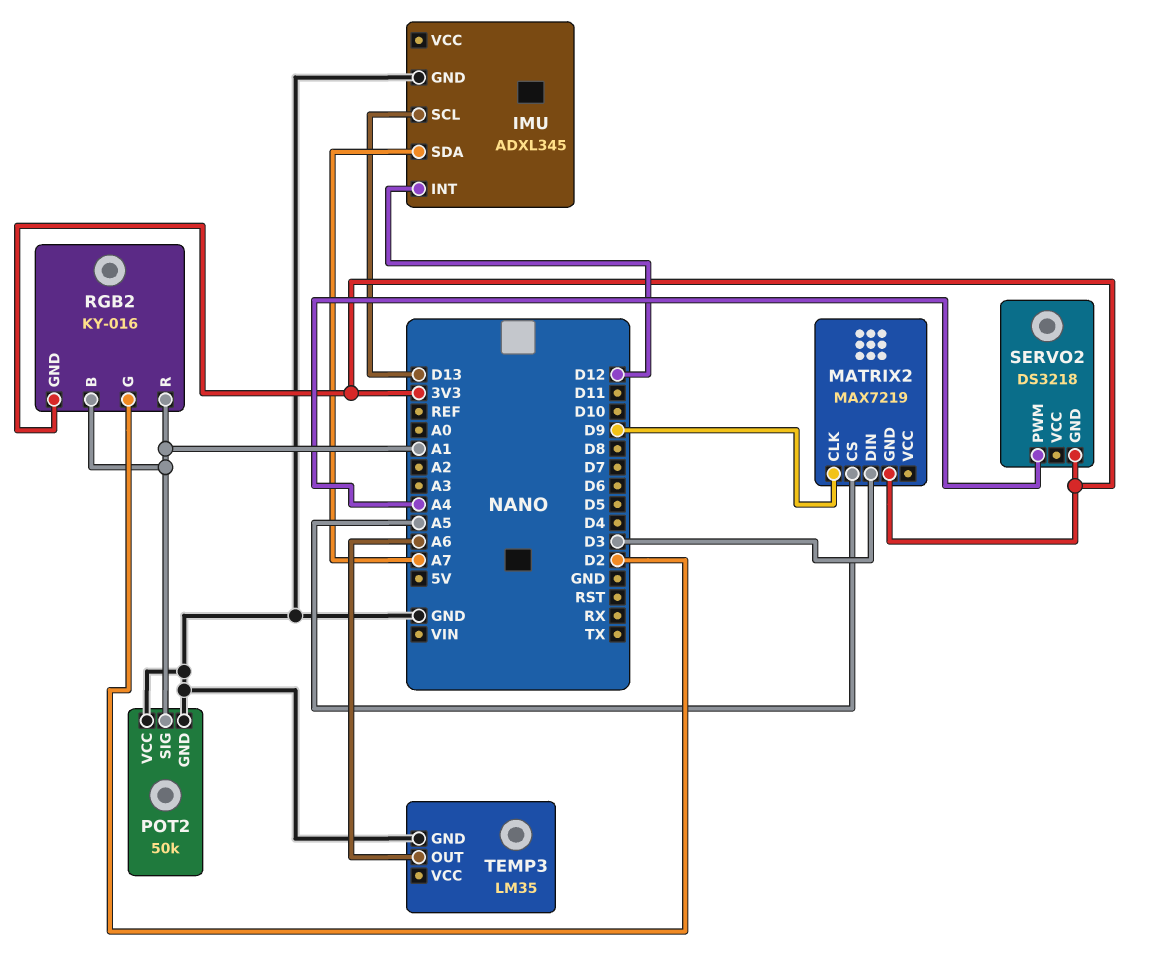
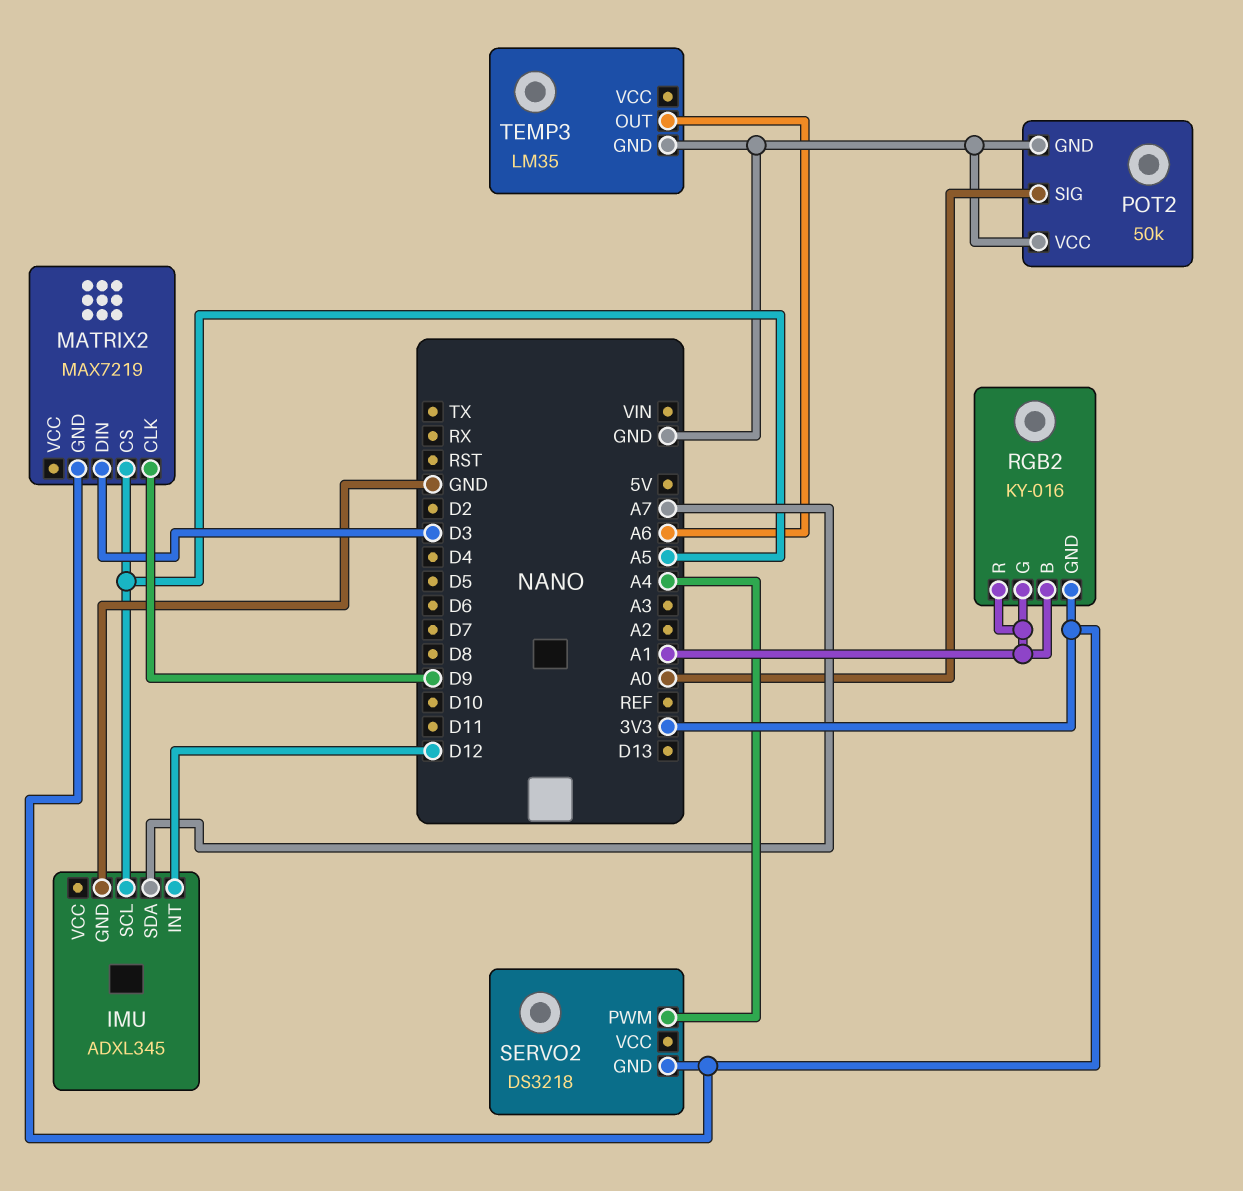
IMU pin SCL: D13 -> A5
POT2 pin SIG: A1 -> A0
RGB2 pin G: D2 -> A1

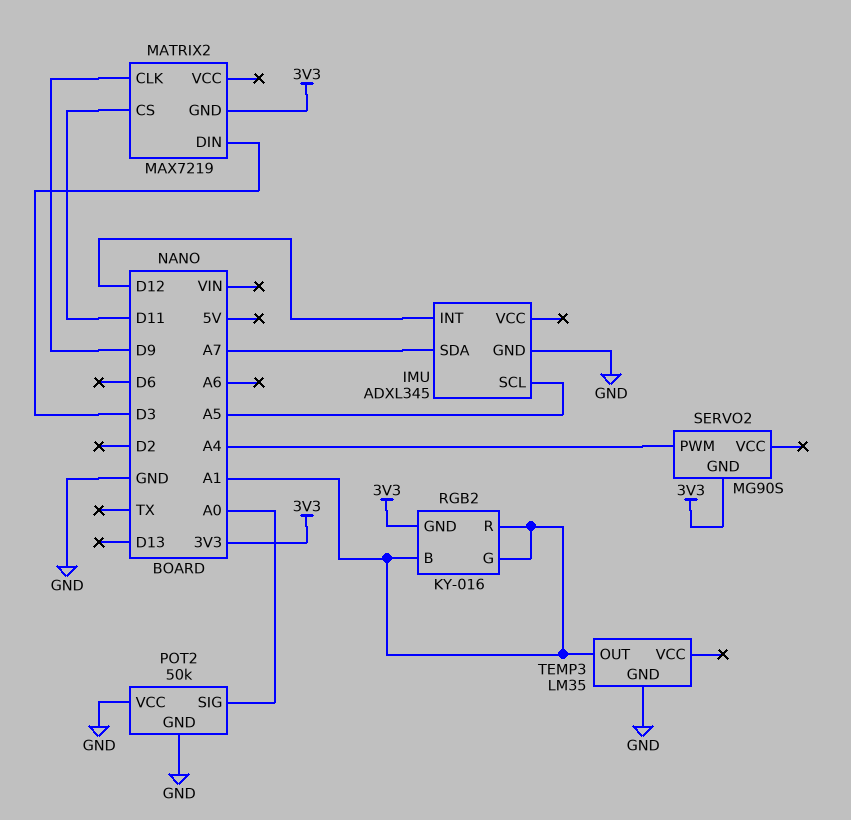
MATRIX2 pin CS: A5 -> D11
SERVO2: DS3218 -> MG90S
TEMP3 pin OUT: A6 -> A1

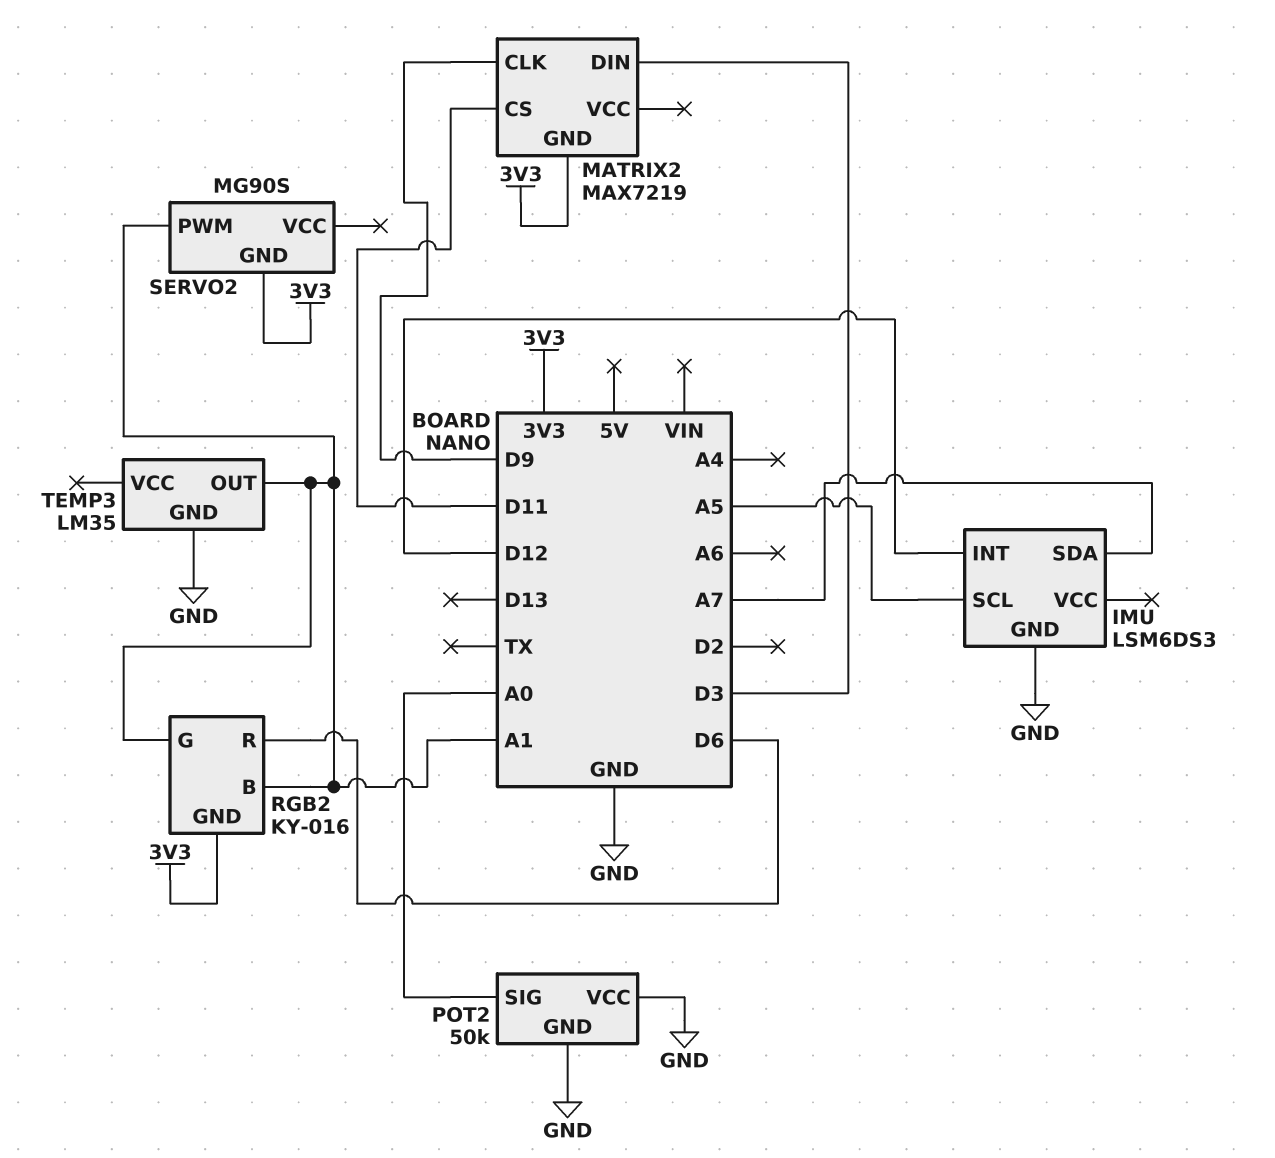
IMU: ADXL345 -> LSM6DS3
RGB2 pin R: A1 -> D6
SERVO2 pin PWM: A4 -> A1

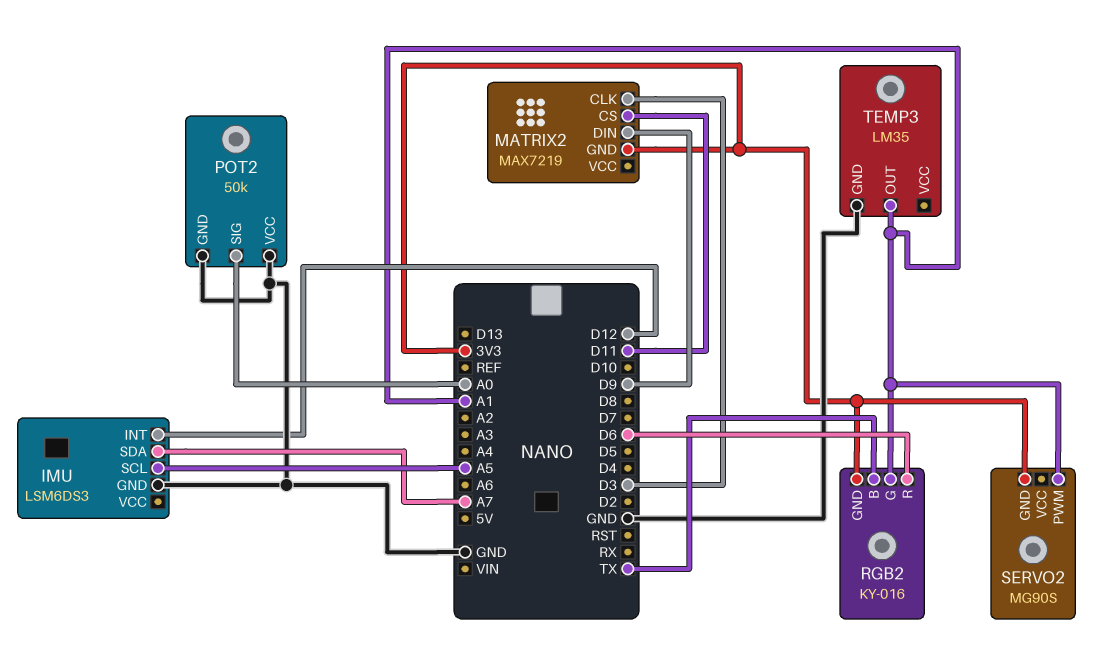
MATRIX2 pin CLK: D9 -> D3
MATRIX2 pin DIN: D3 -> D9
RGB2 pin B: A1 -> TX

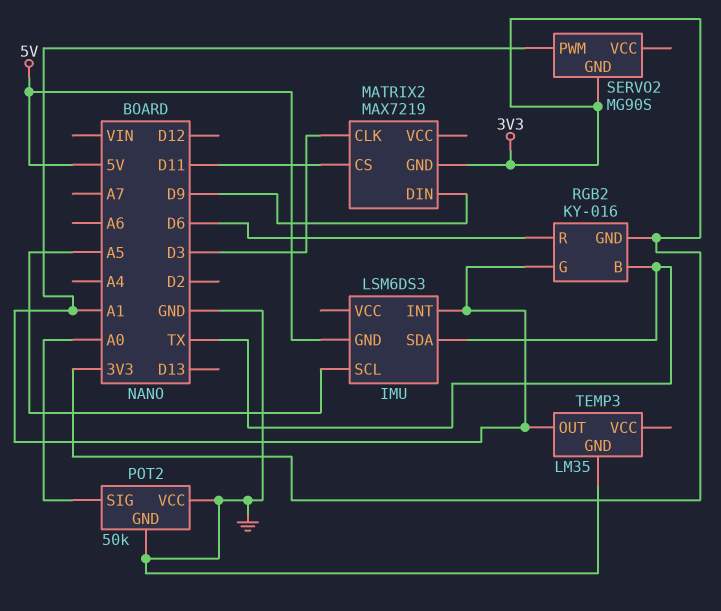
IMU pin GND: GND -> 5V
IMU pin INT: D12 -> A1
IMU pin SDA: A7 -> TX

